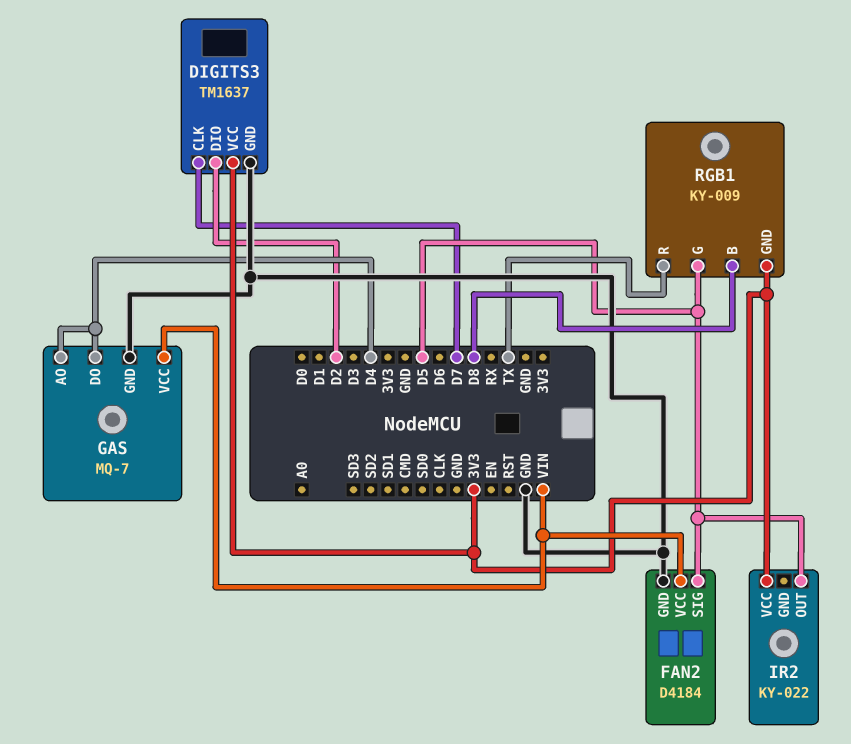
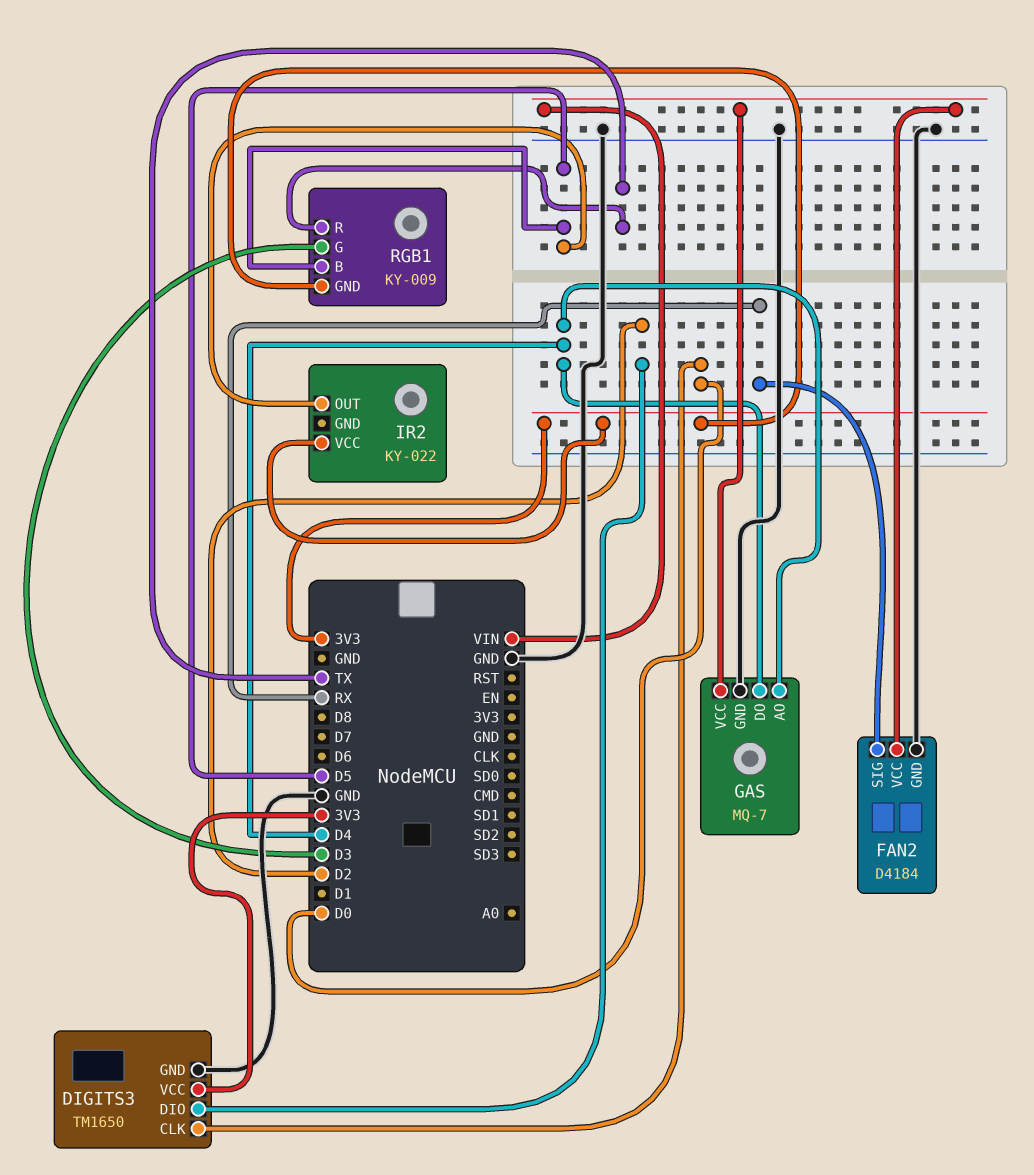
DIGITS3: TM1637 -> TM1650
DIGITS3 pin CLK: D7 -> D0
FAN2 pin SIG: D5 -> RX
RGB1 pin B: D8 -> D5
RGB1 pin G: D5 -> D3

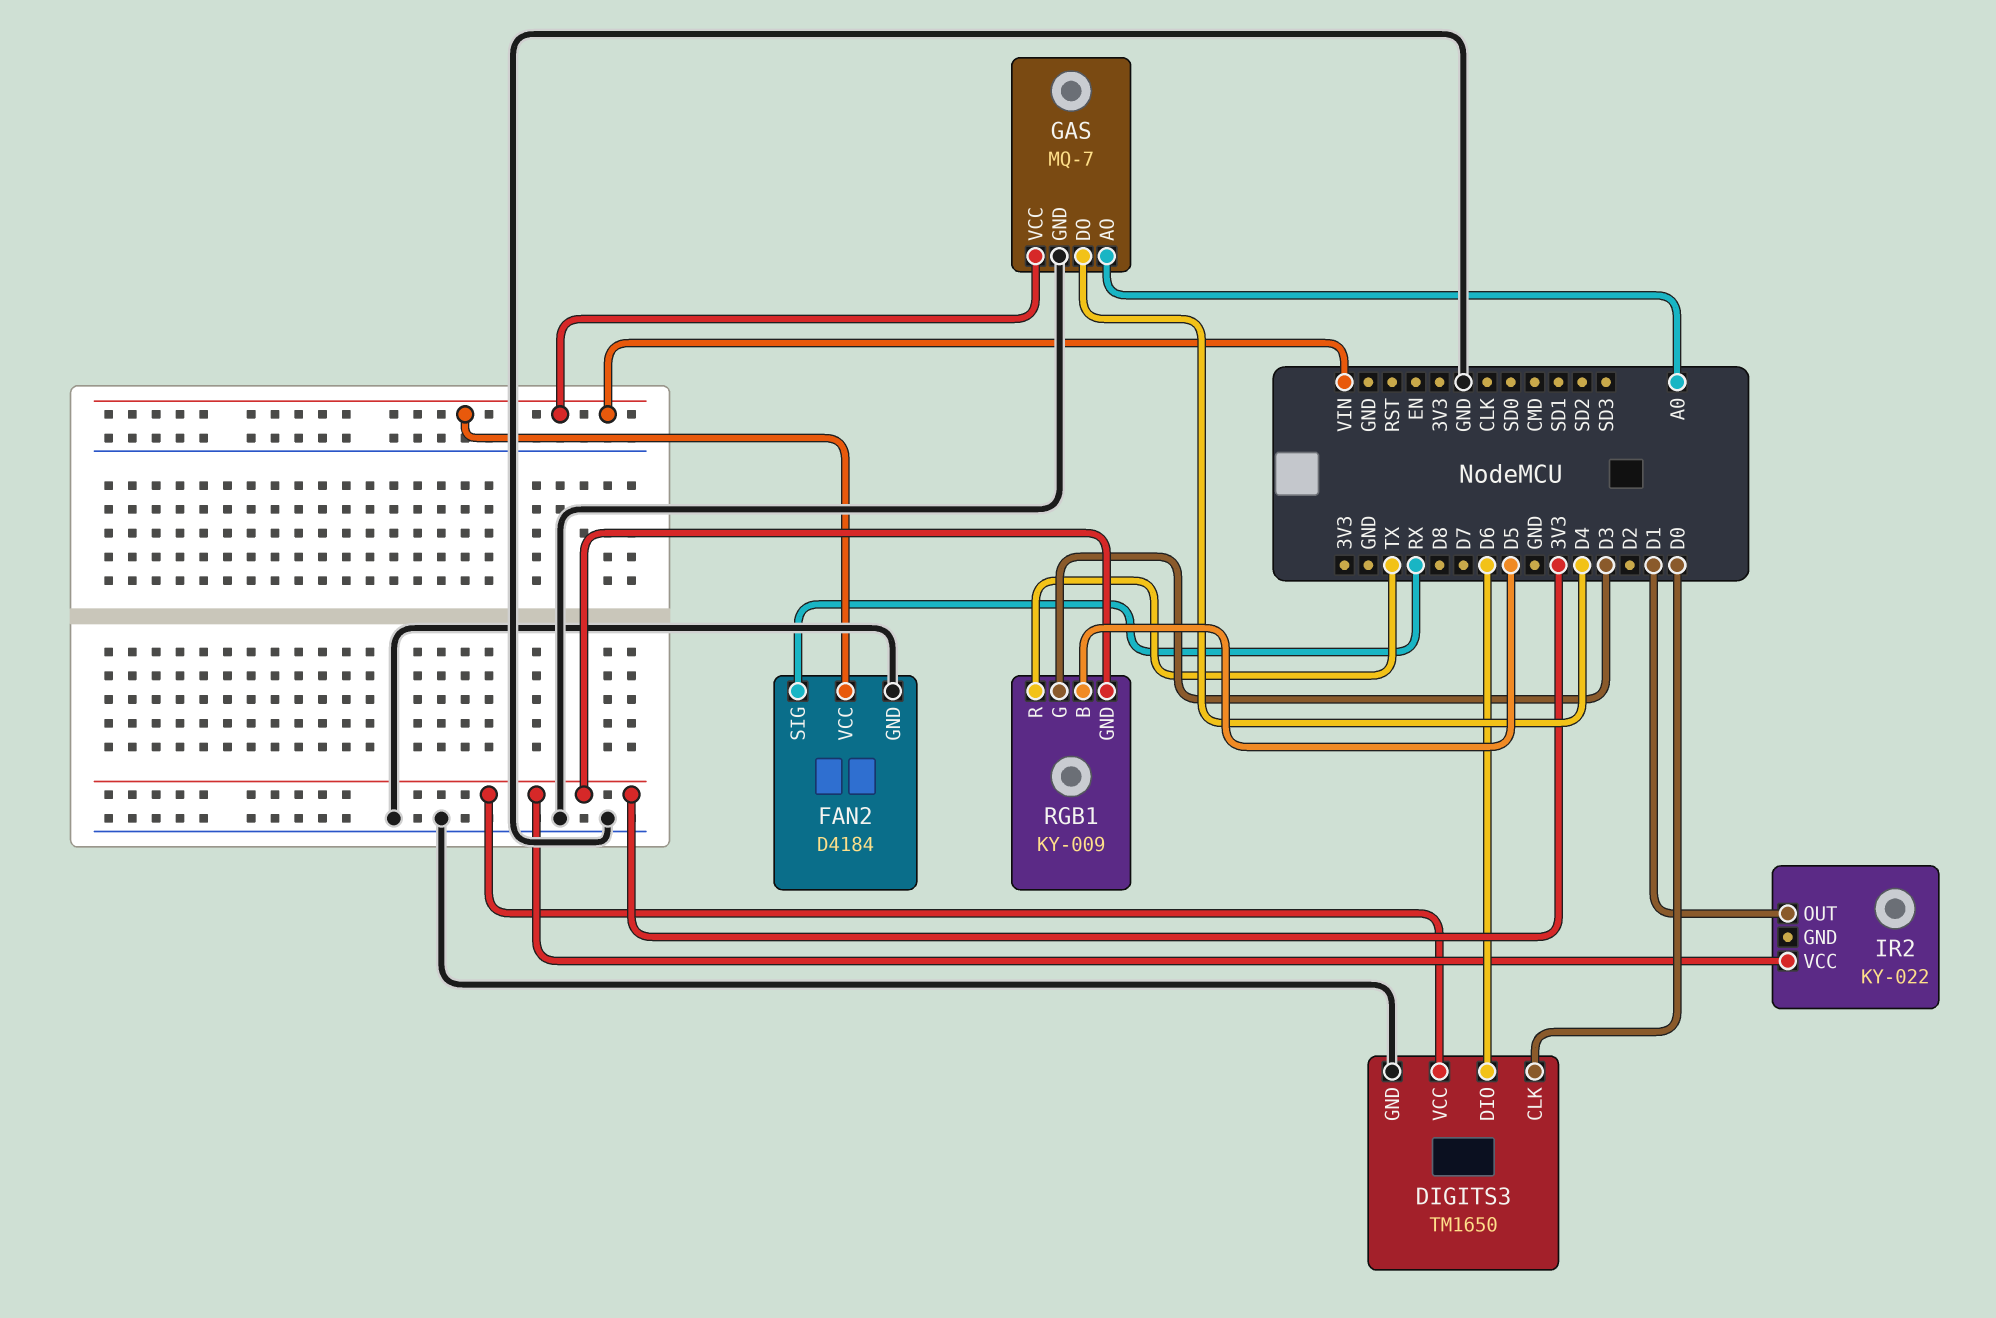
DIGITS3 pin DIO: D2 -> D6
GAS pin AO: D4 -> A0
IR2 pin OUT: D5 -> D1

